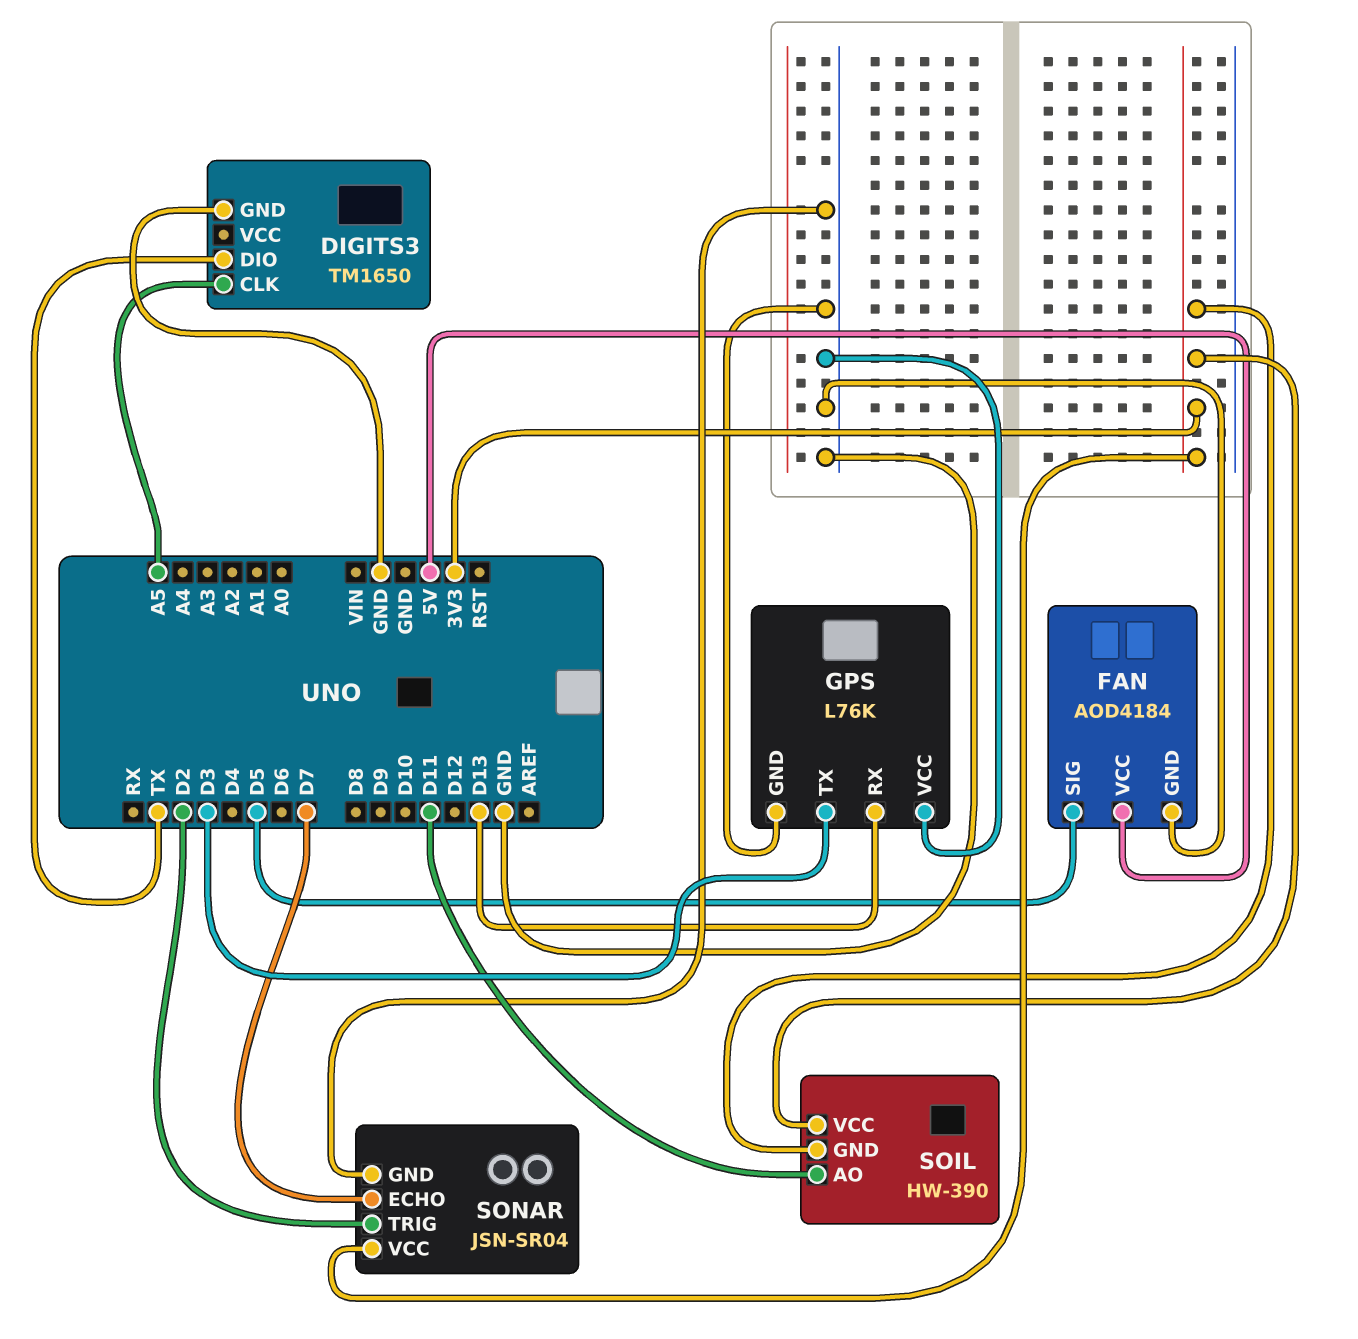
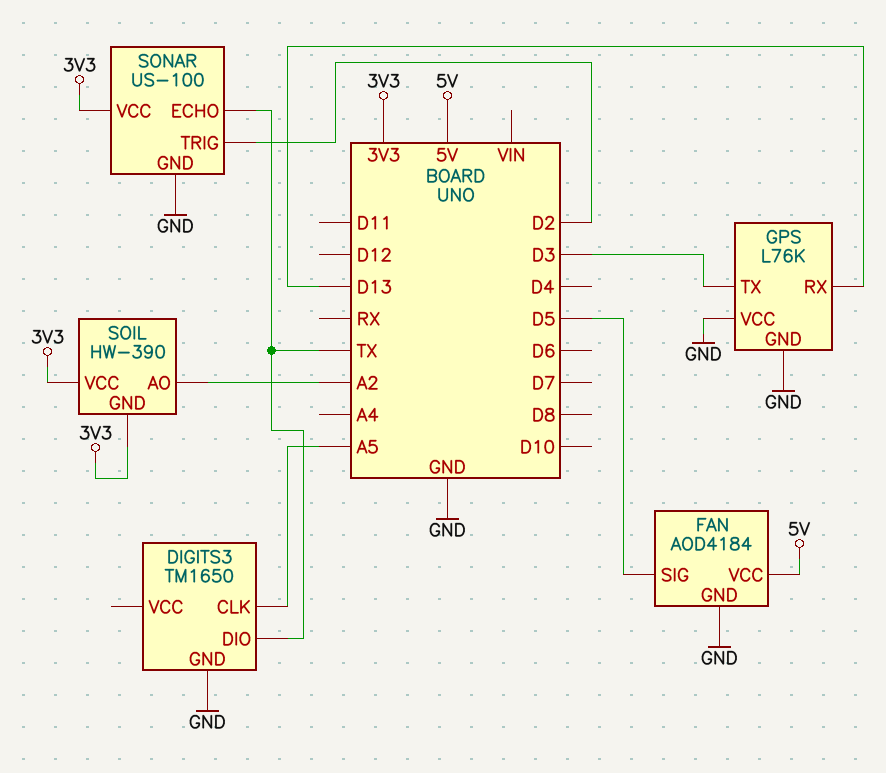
SOIL pin AO: D11 -> A2
SONAR: JSN-SR04 -> US-100
SONAR pin ECHO: D7 -> TX

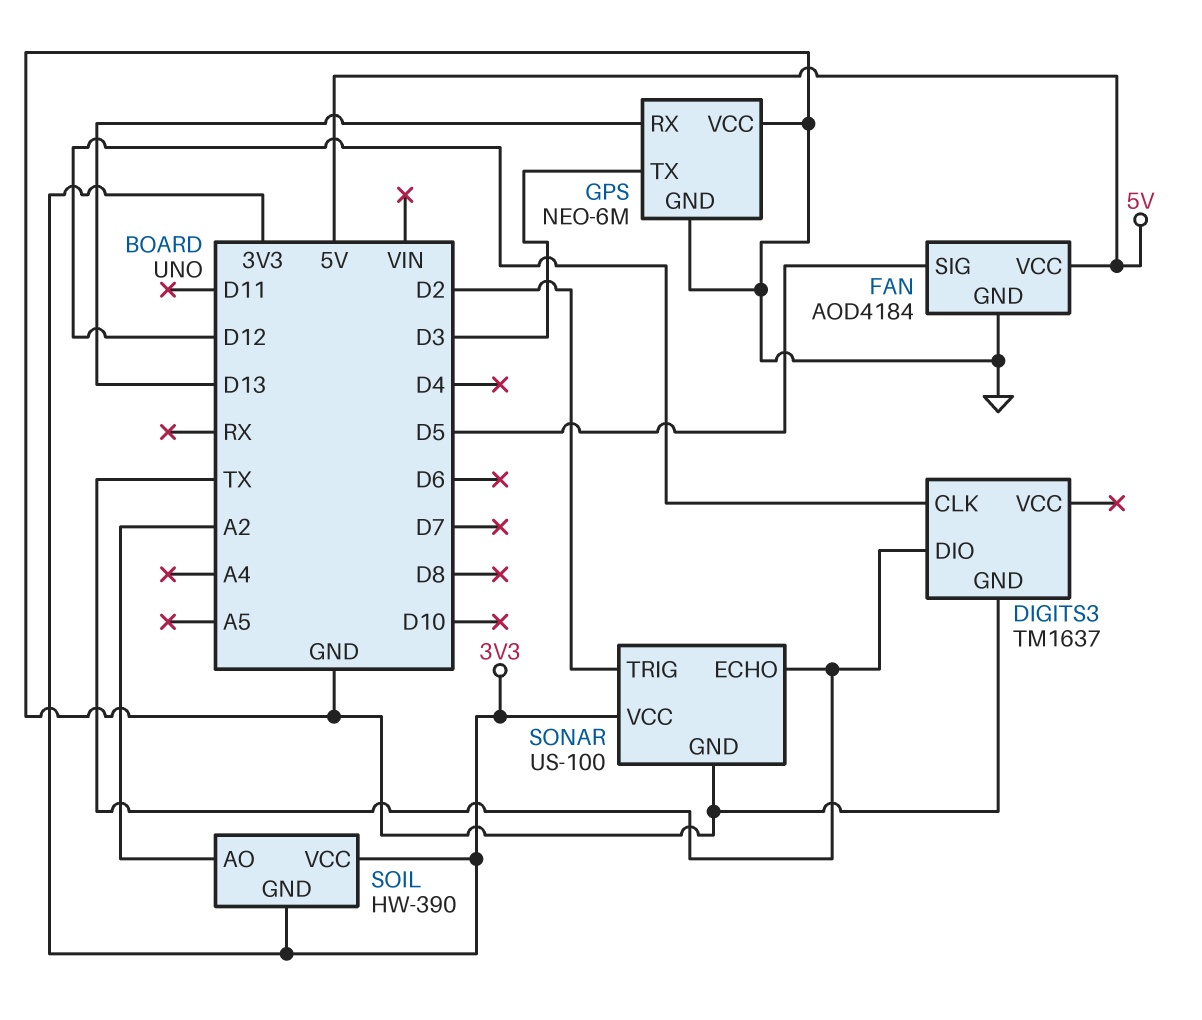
DIGITS3: TM1650 -> TM1637
DIGITS3 pin CLK: A5 -> D12
GPS: L76K -> NEO-6M

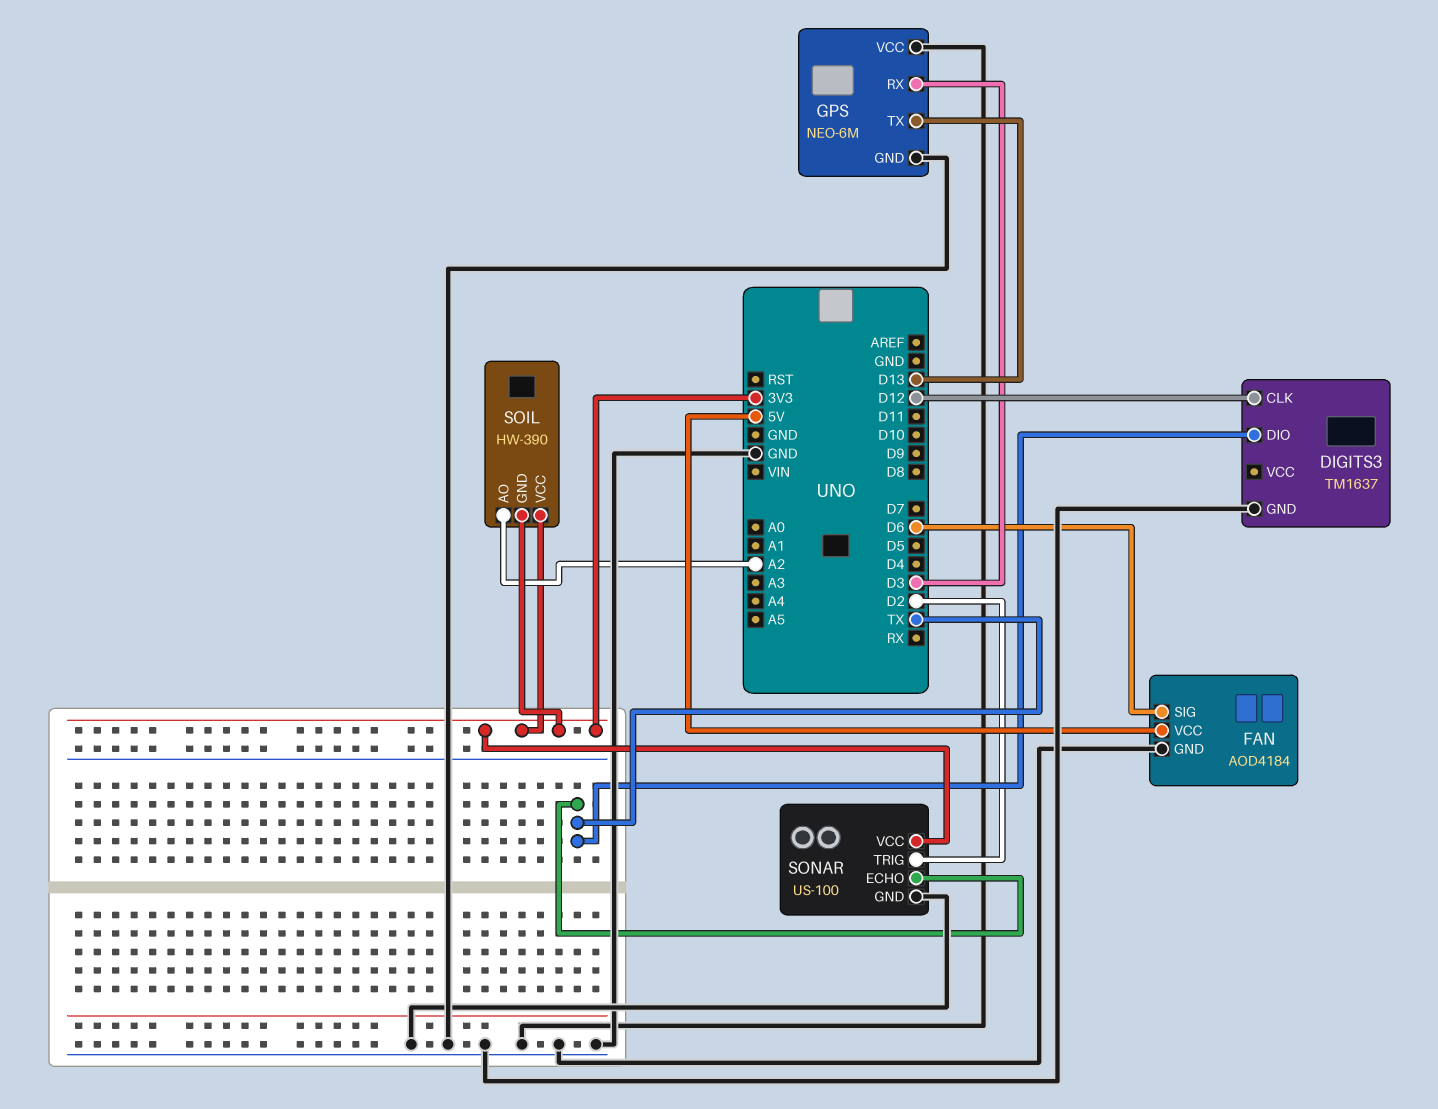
FAN pin SIG: D5 -> D6
GPS pin RX: D13 -> D3
GPS pin TX: D3 -> D13

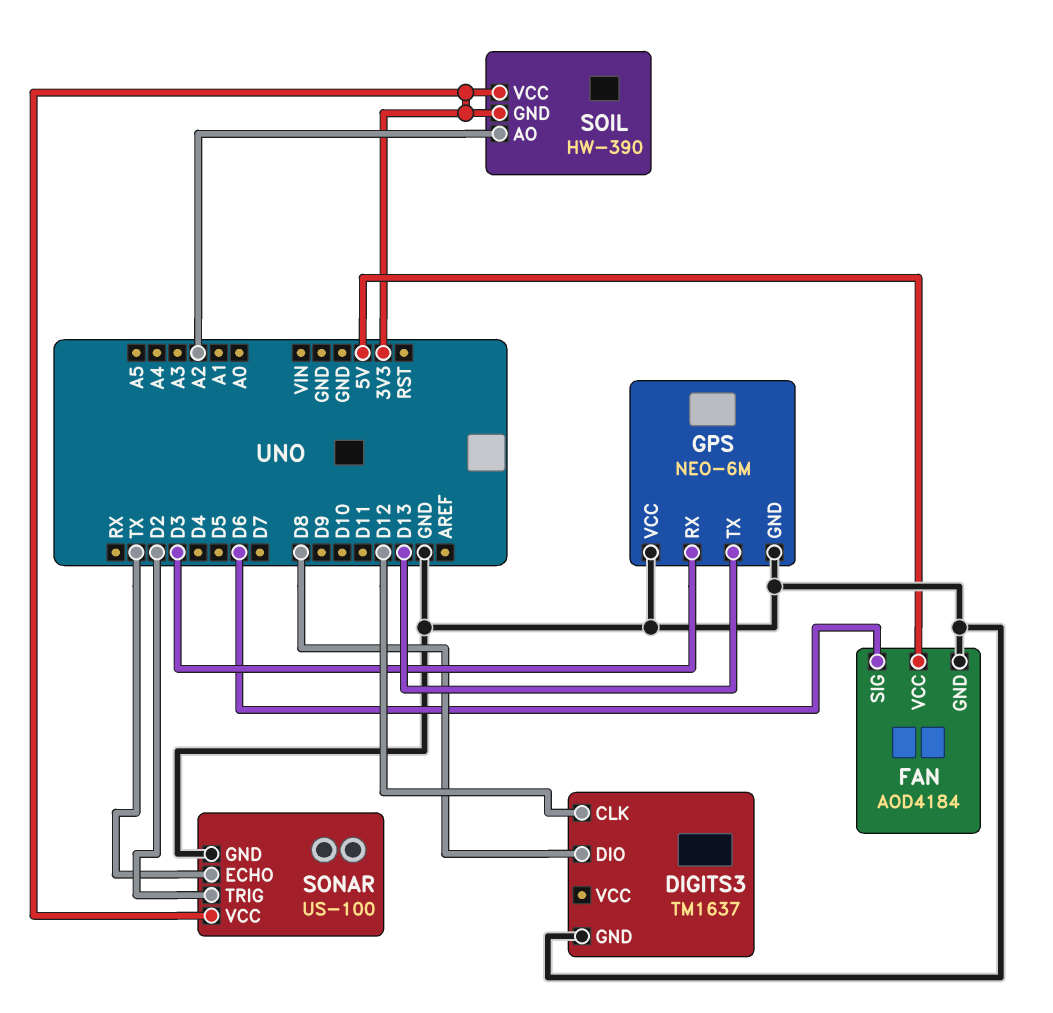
DIGITS3 pin DIO: TX -> D8

